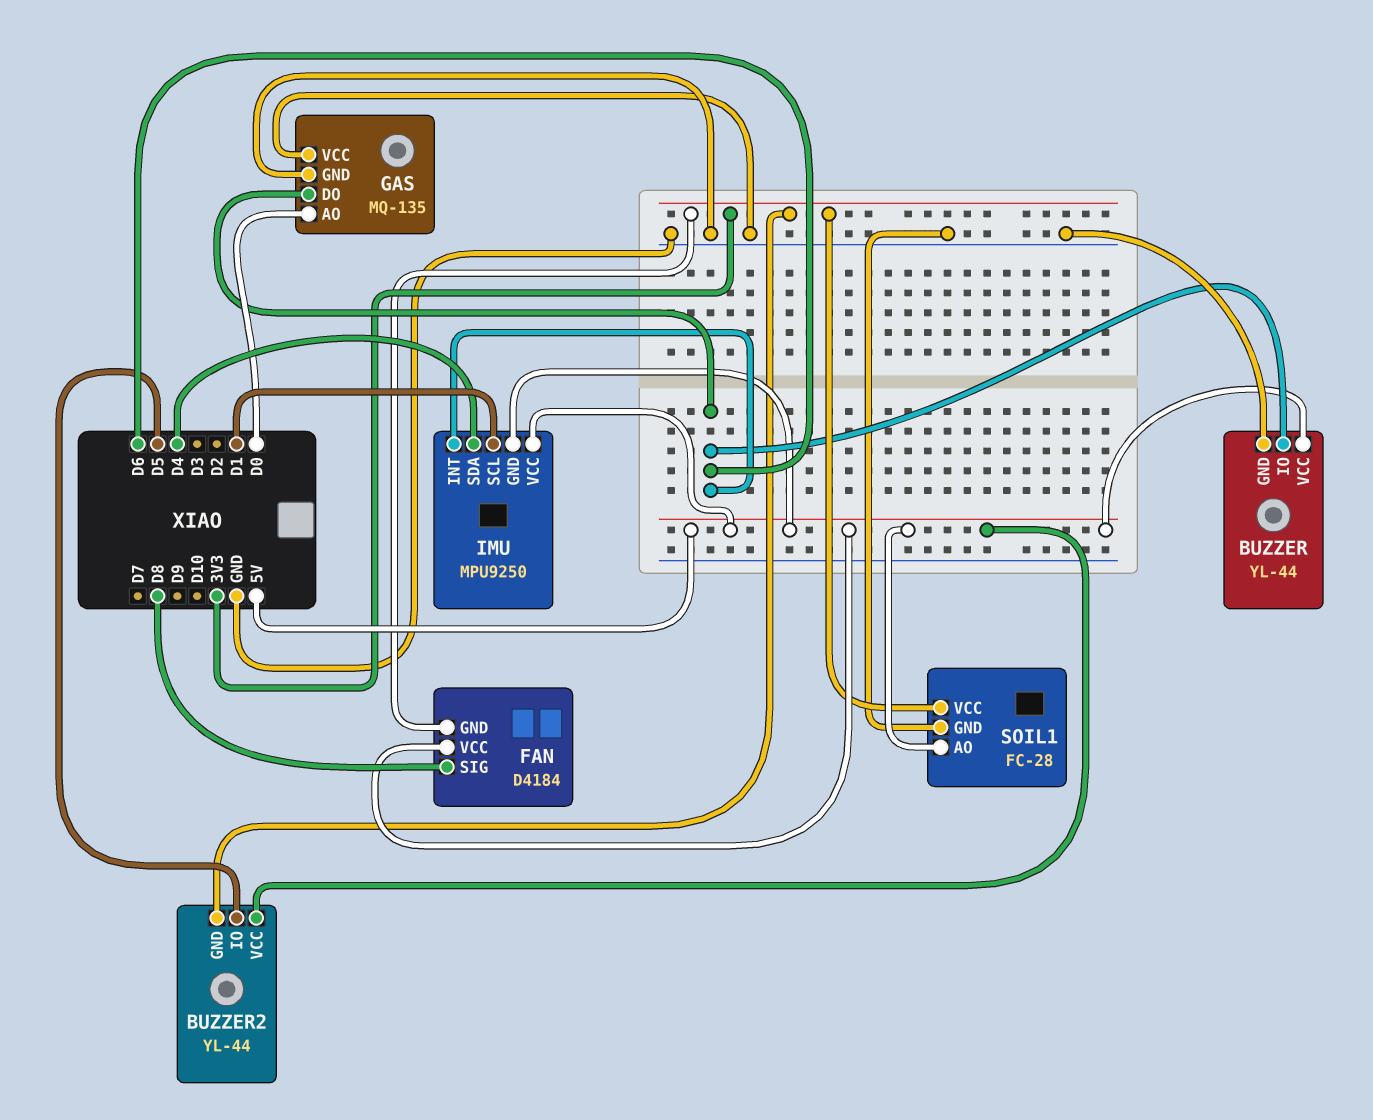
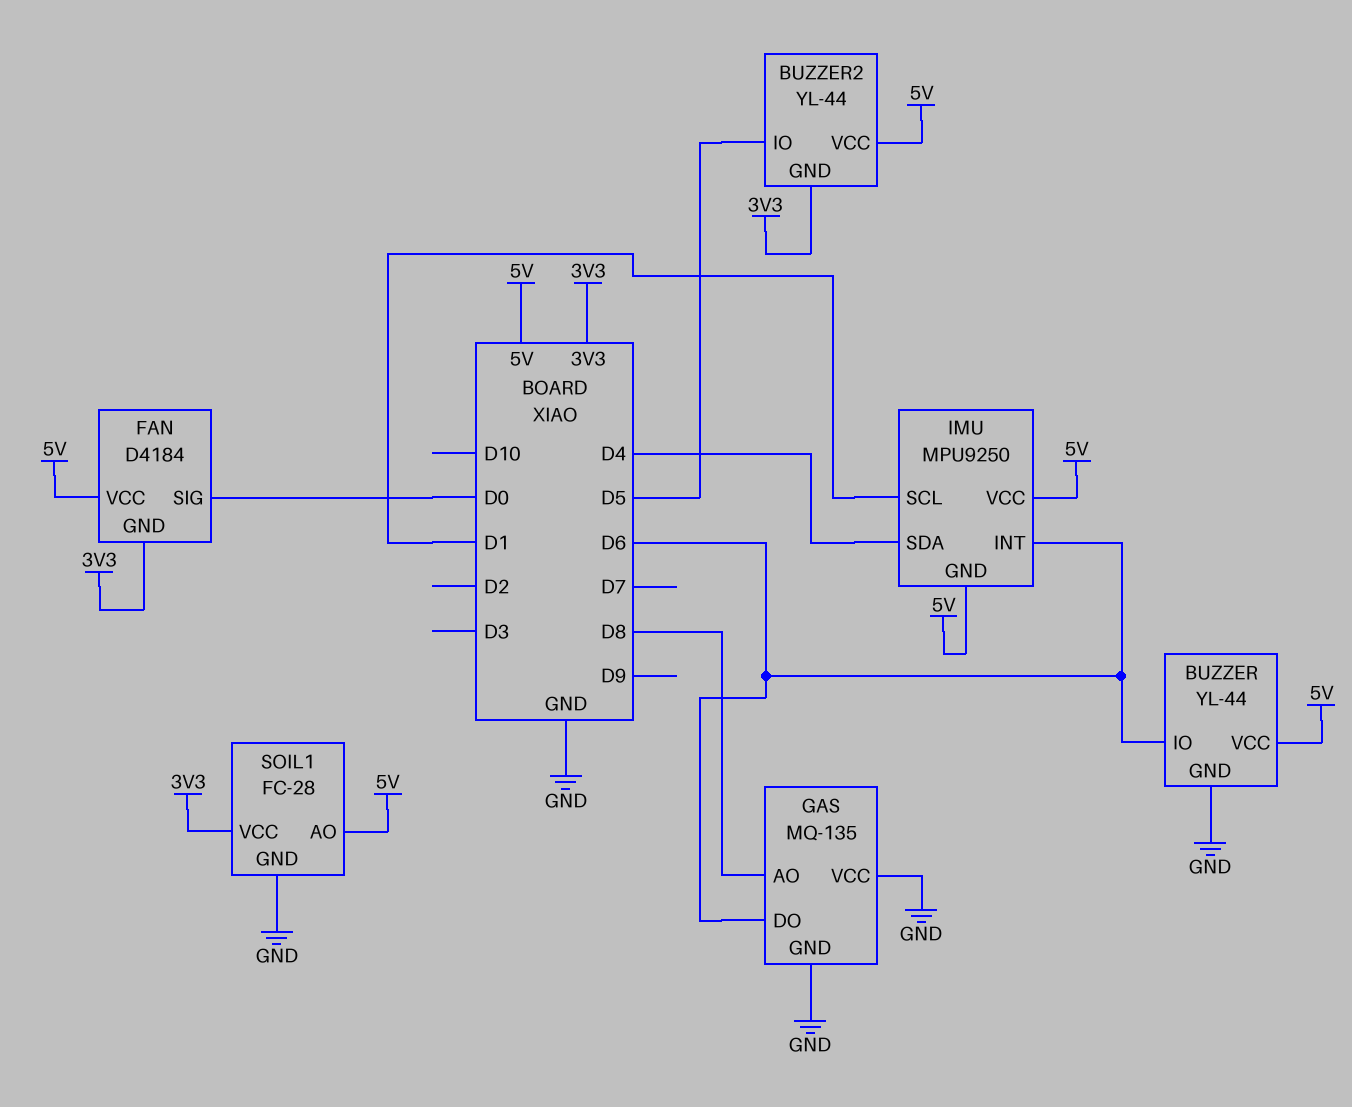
FAN pin SIG: D8 -> D0
GAS pin AO: D0 -> D8

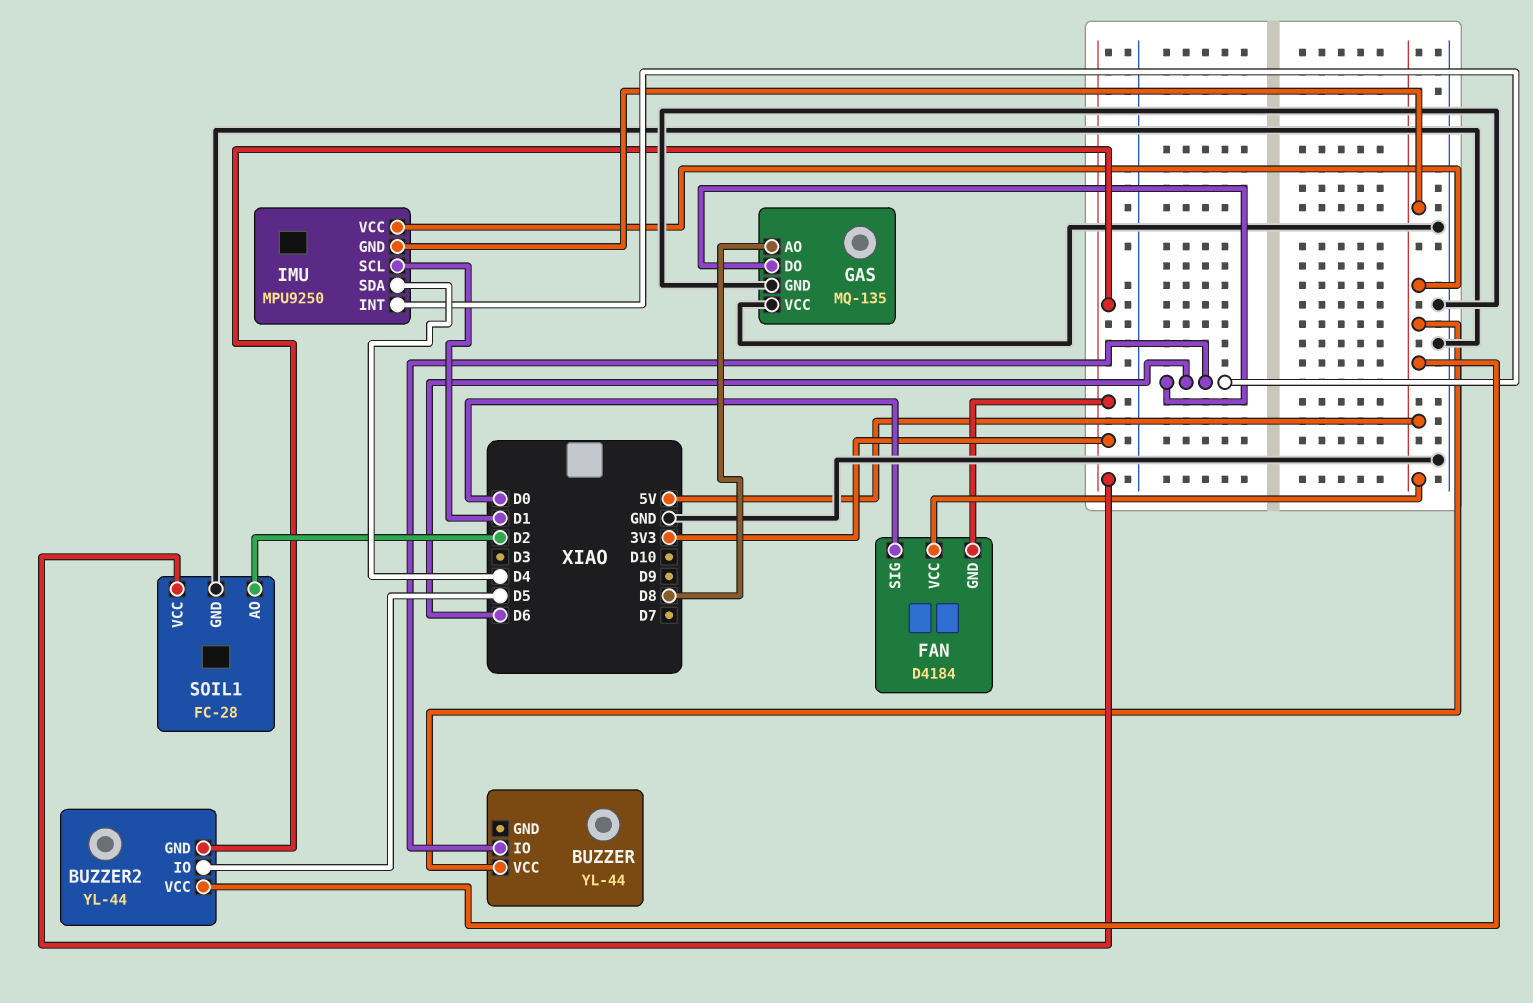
BUZZER pin GND: GND -> none
SOIL1 pin AO: 5V -> D2

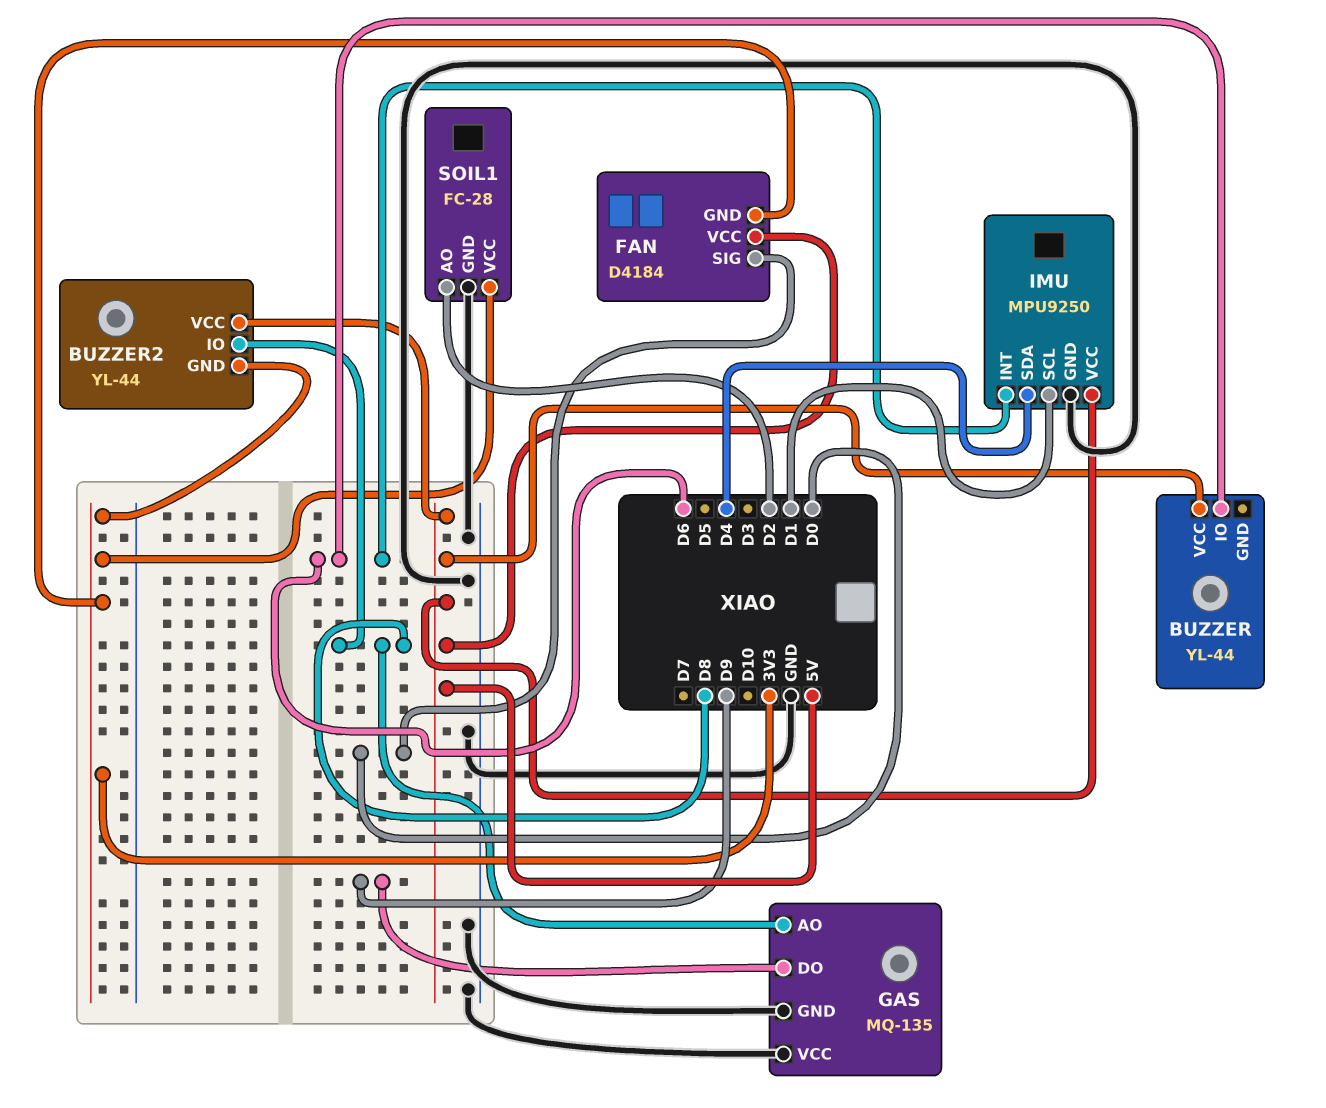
BUZZER2 pin IO: D5 -> D8
GAS pin DO: D6 -> D9
IMU pin GND: 5V -> GND

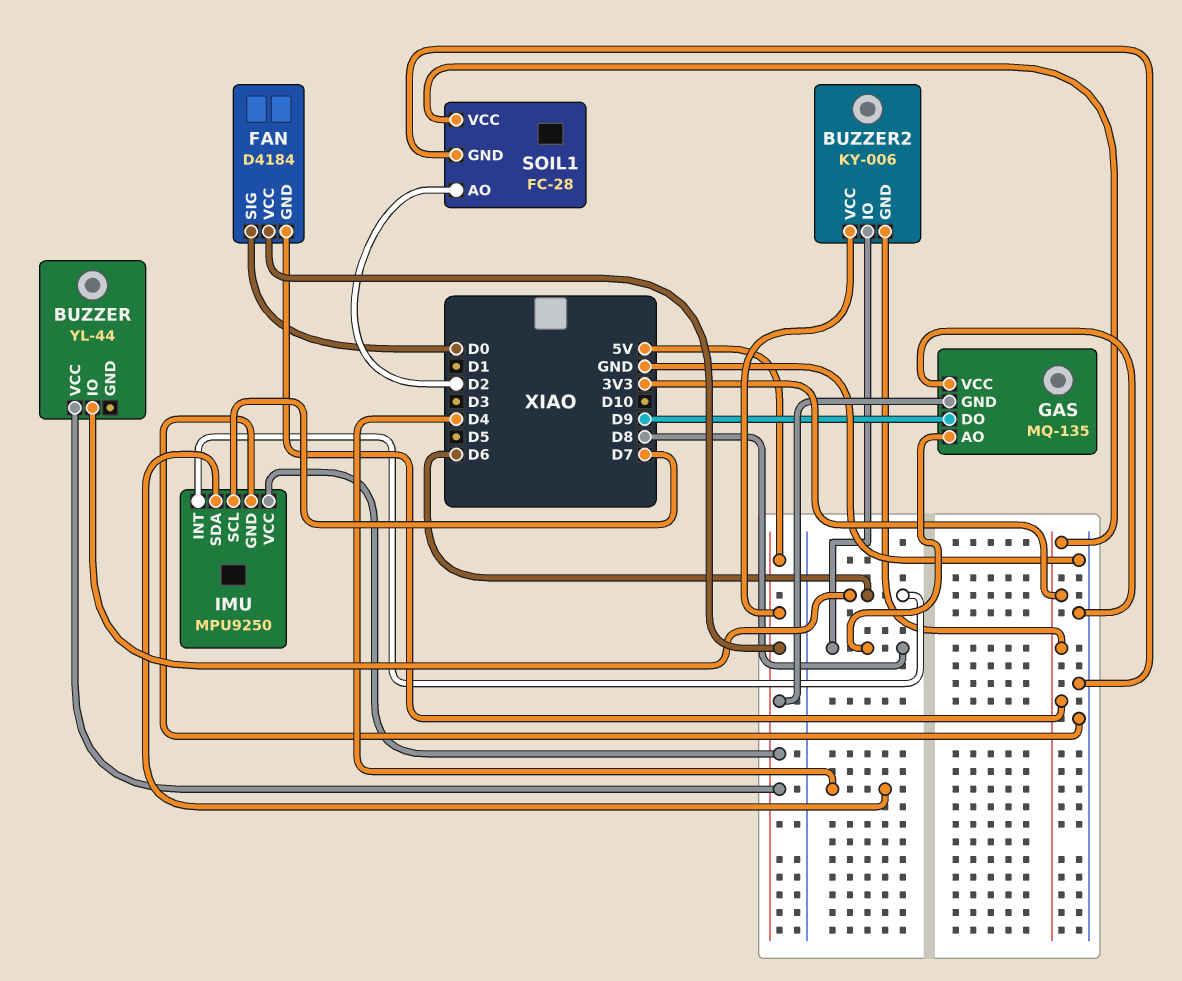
BUZZER2: YL-44 -> KY-006
GAS pin GND: GND -> 5V
IMU pin SCL: D1 -> D7

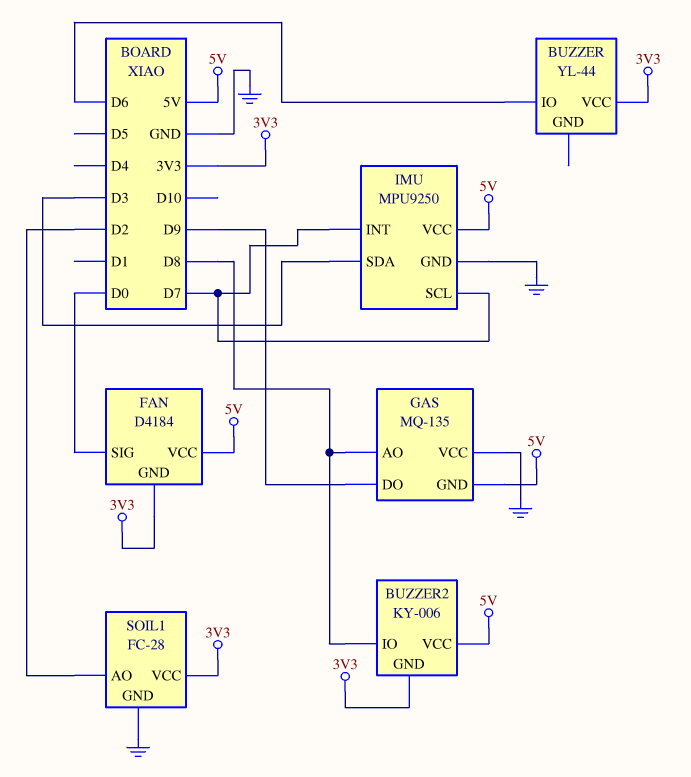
BUZZER pin VCC: 5V -> 3V3
IMU pin INT: D6 -> D7
IMU pin SDA: D4 -> D3

